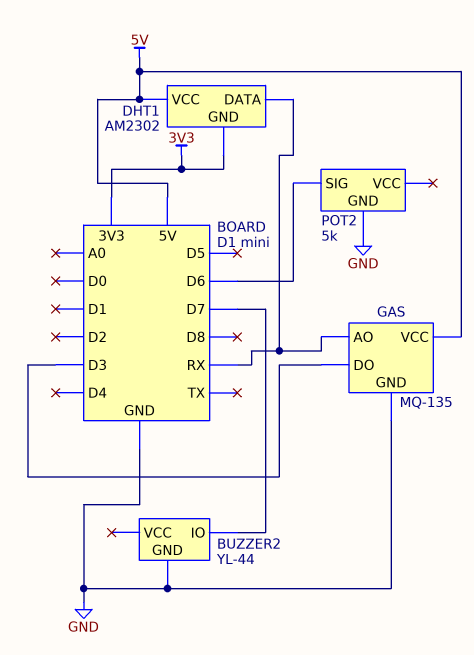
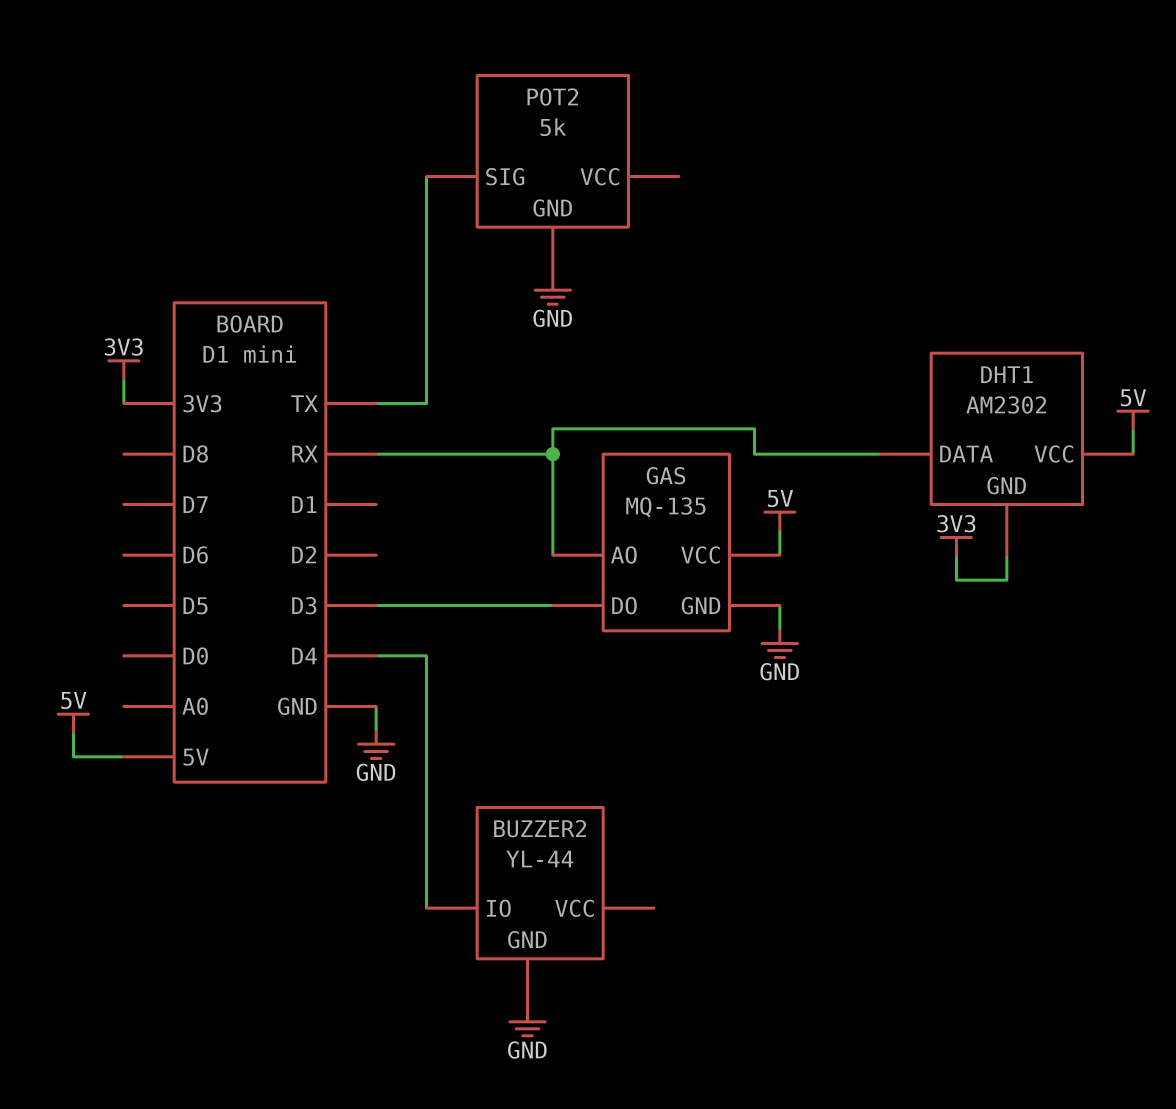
BUZZER2 pin IO: D7 -> D4
POT2 pin SIG: D6 -> TX

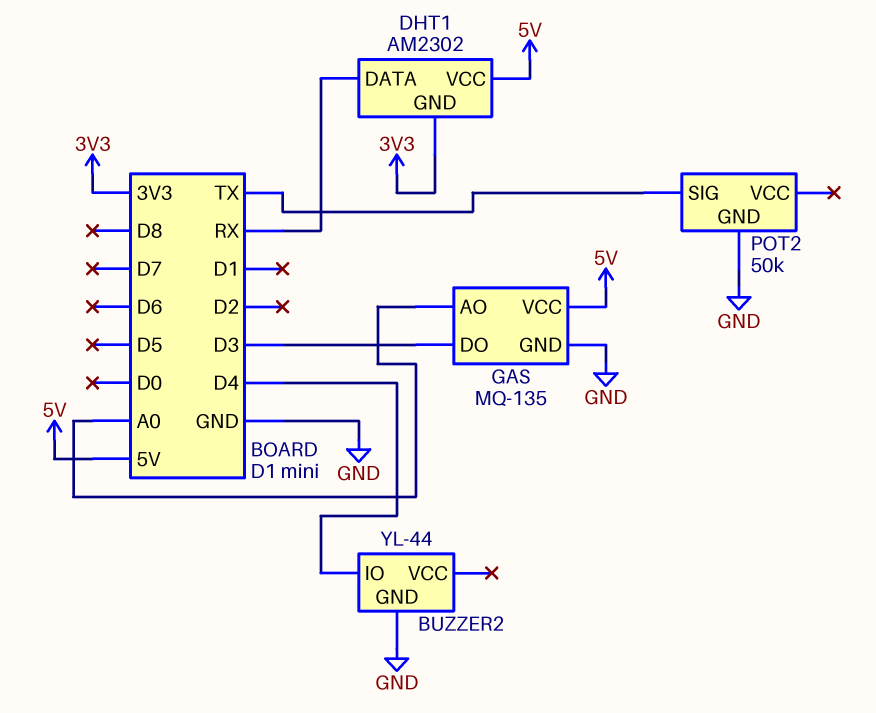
GAS pin AO: RX -> A0
POT2: 5k -> 50k

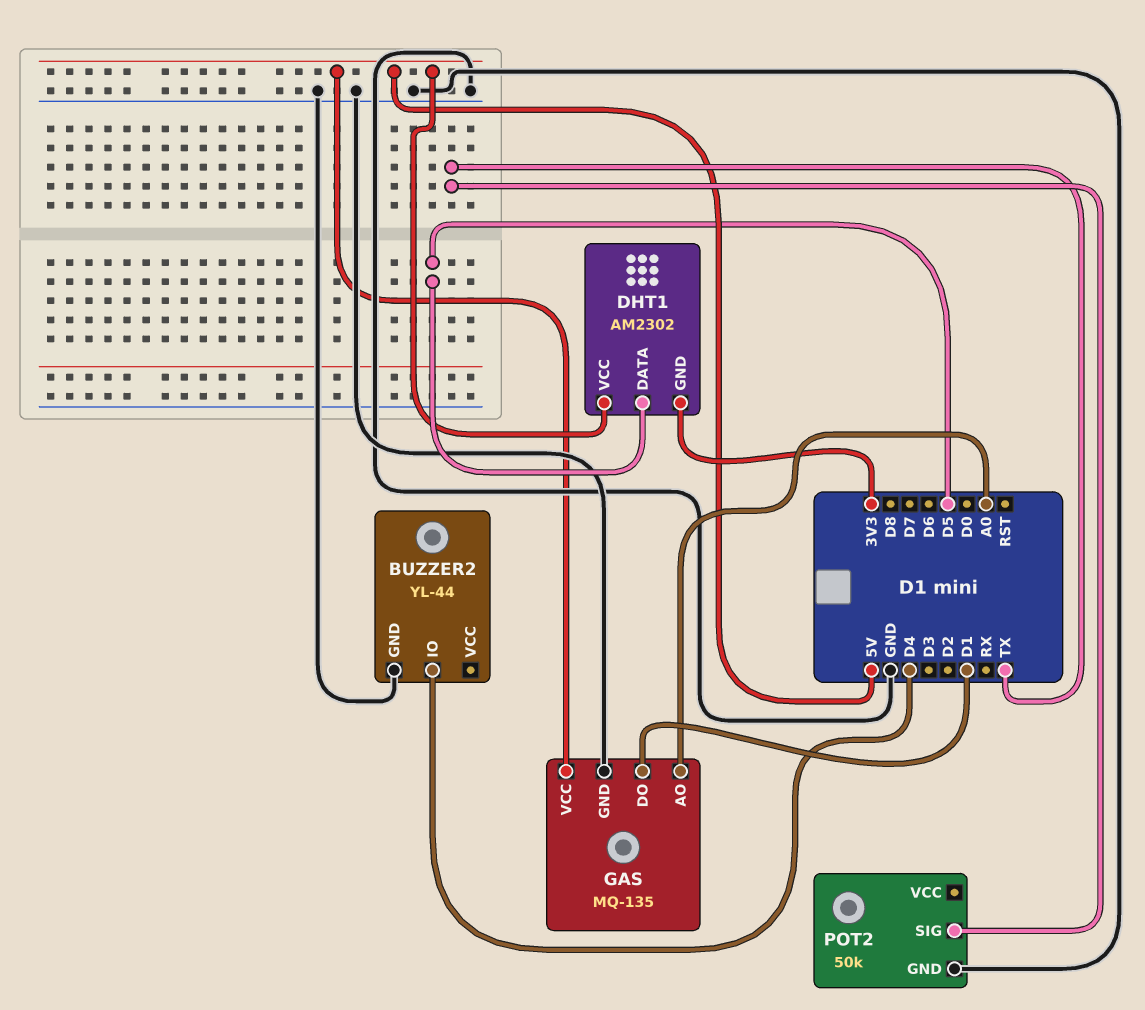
DHT1 pin DATA: RX -> D5
GAS pin DO: D3 -> D1

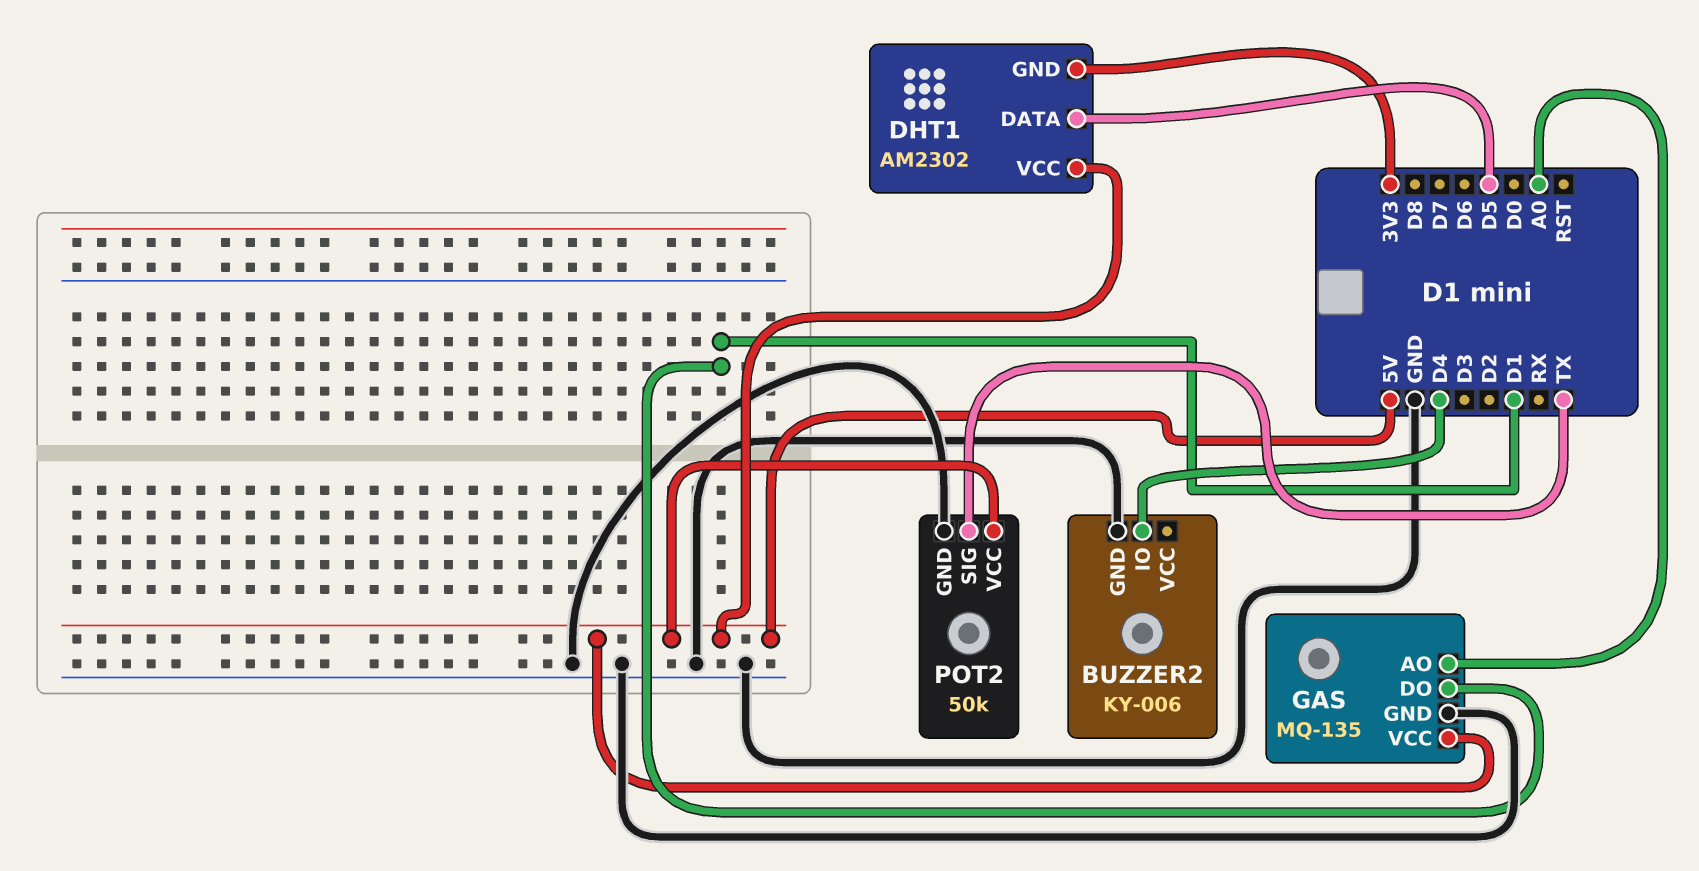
BUZZER2: YL-44 -> KY-006
POT2 pin VCC: none -> 5V

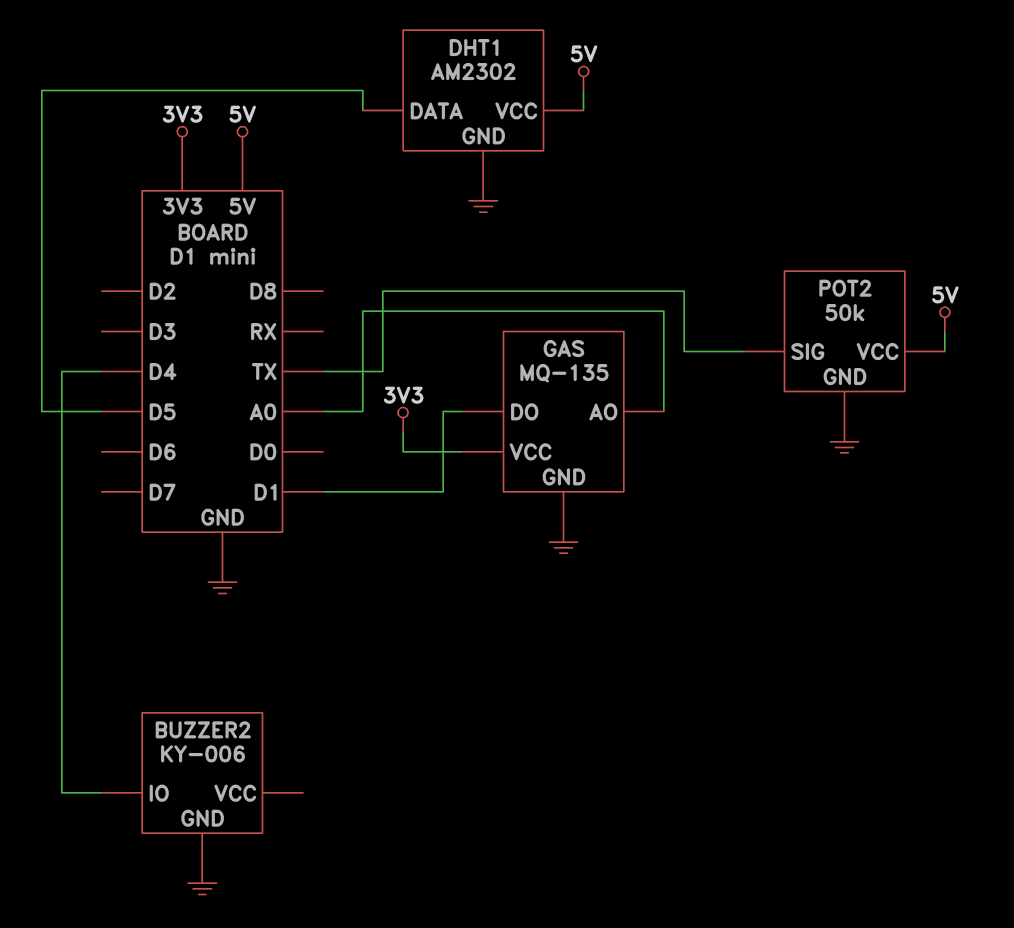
DHT1 pin GND: 3V3 -> GND
GAS pin VCC: 5V -> 3V3

